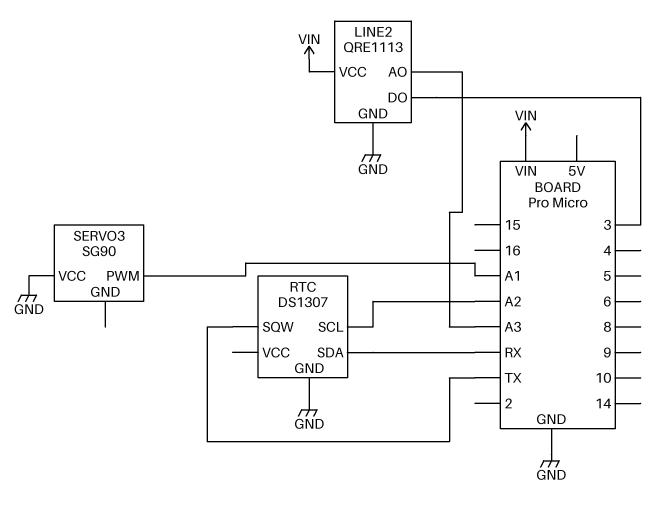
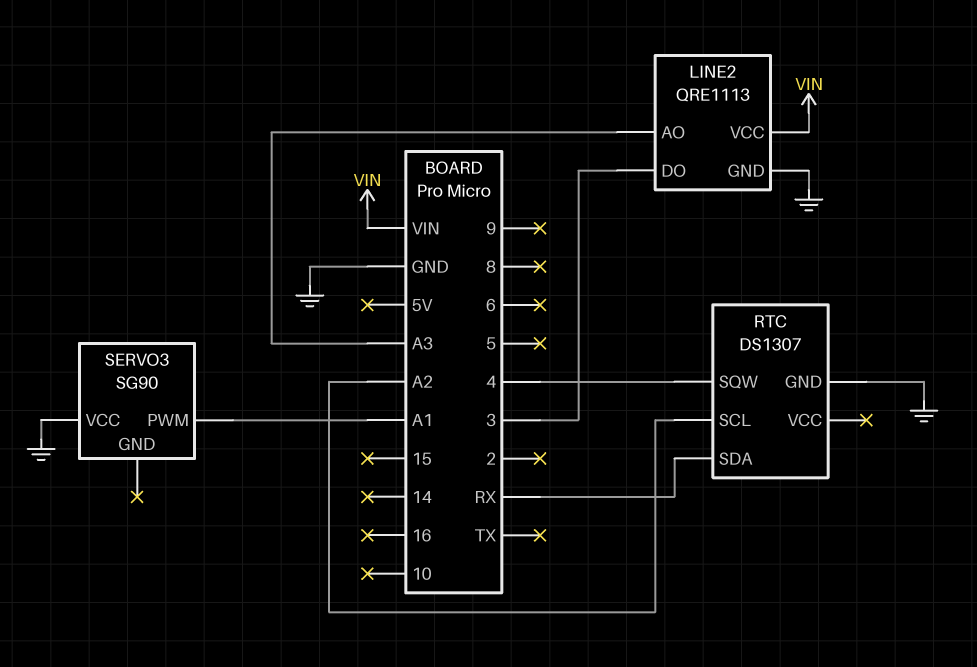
RTC pin SQW: TX -> 4

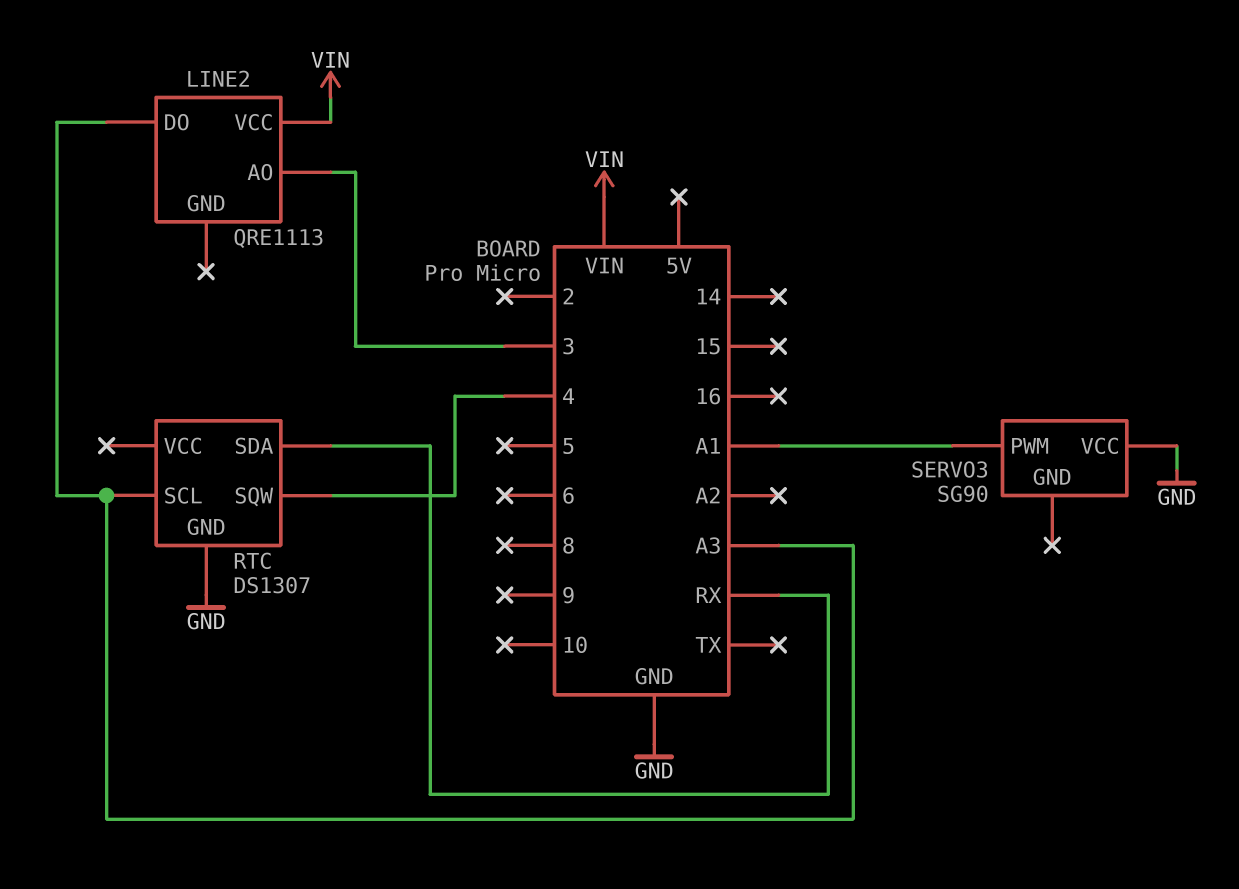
LINE2 pin AO: A3 -> 3
LINE2 pin DO: 3 -> A3
LINE2 pin GND: GND -> none
RTC pin SCL: A2 -> A3

